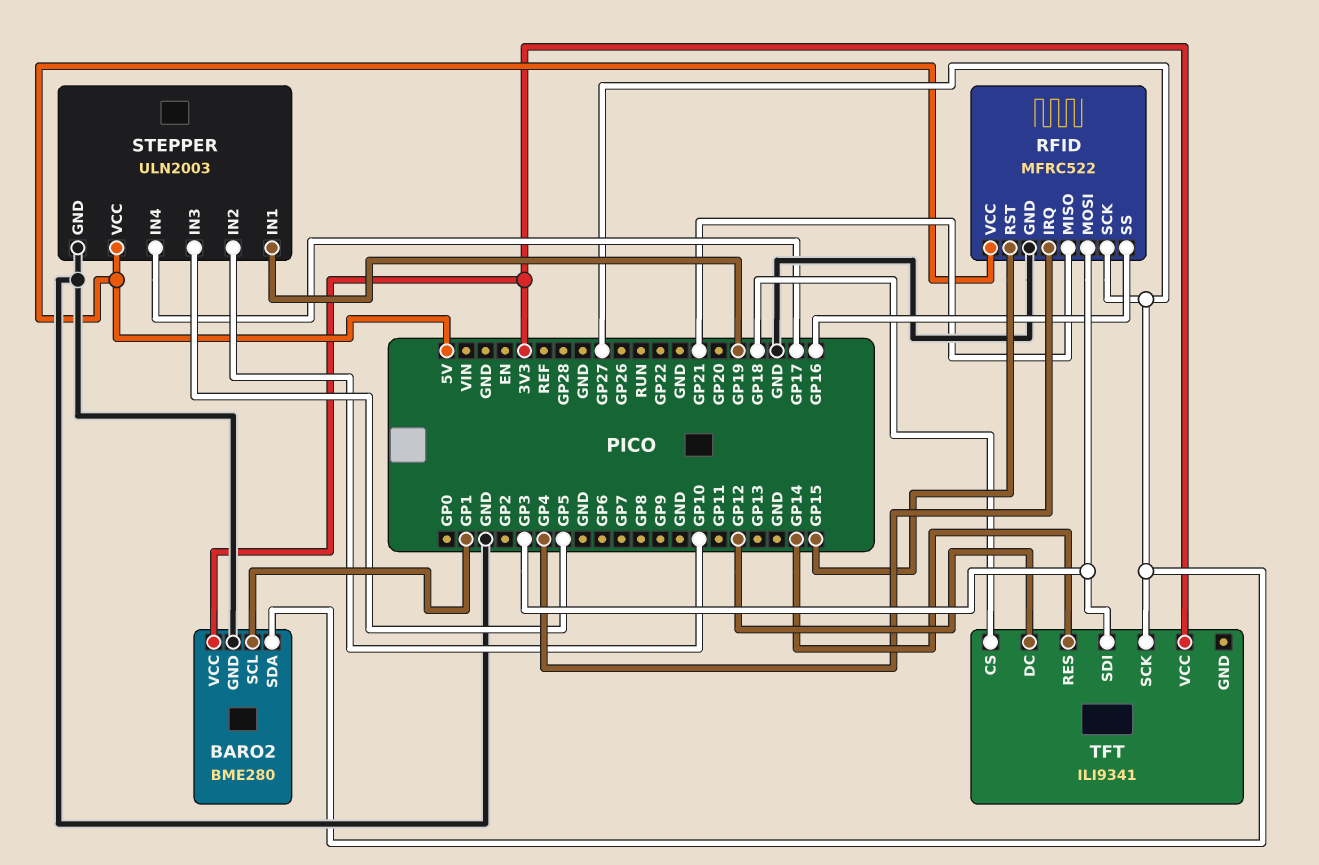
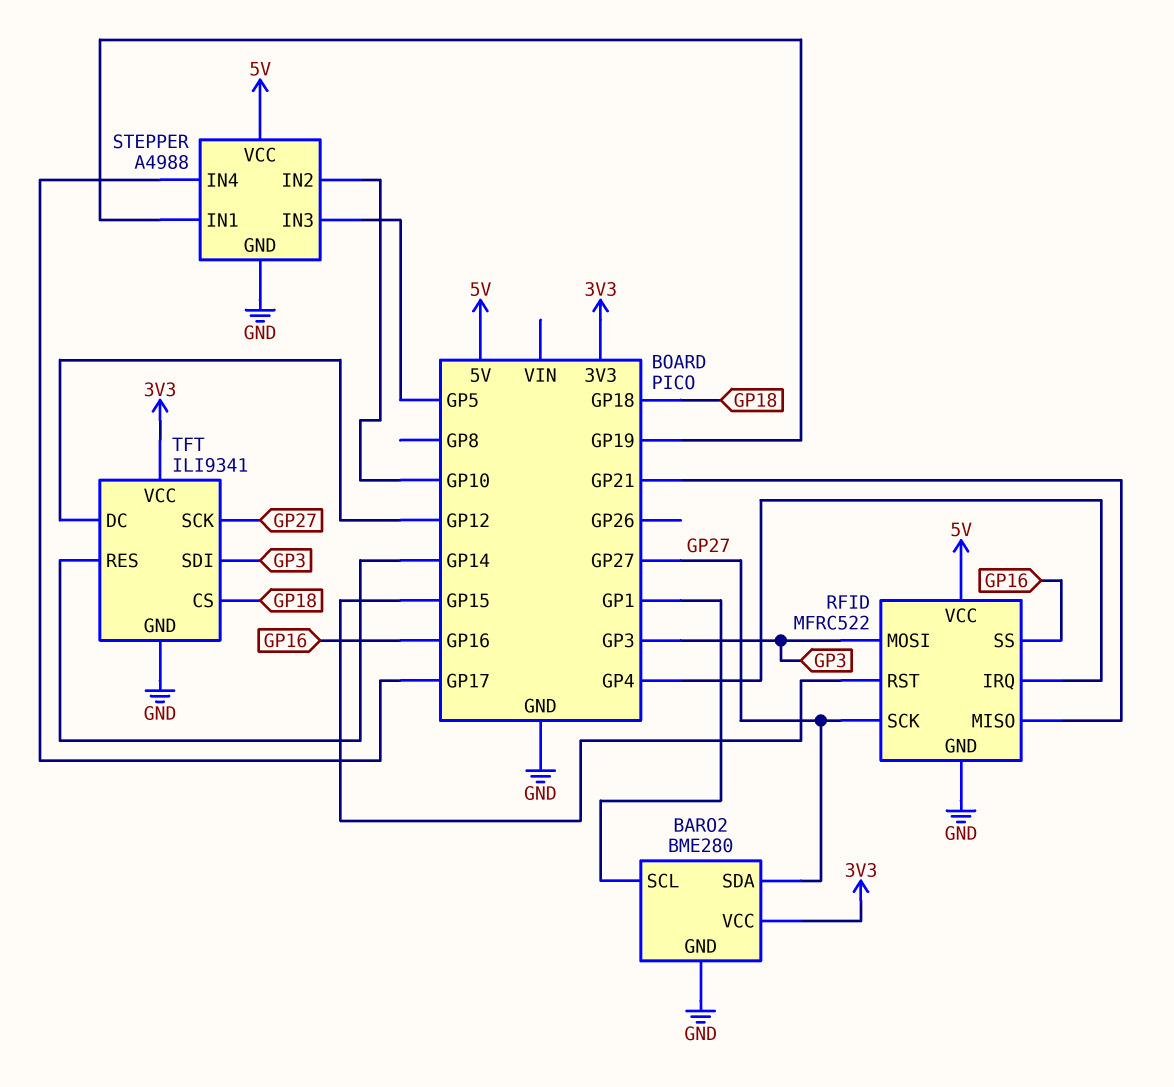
STEPPER: ULN2003 -> A4988
TFT pin GND: none -> GND

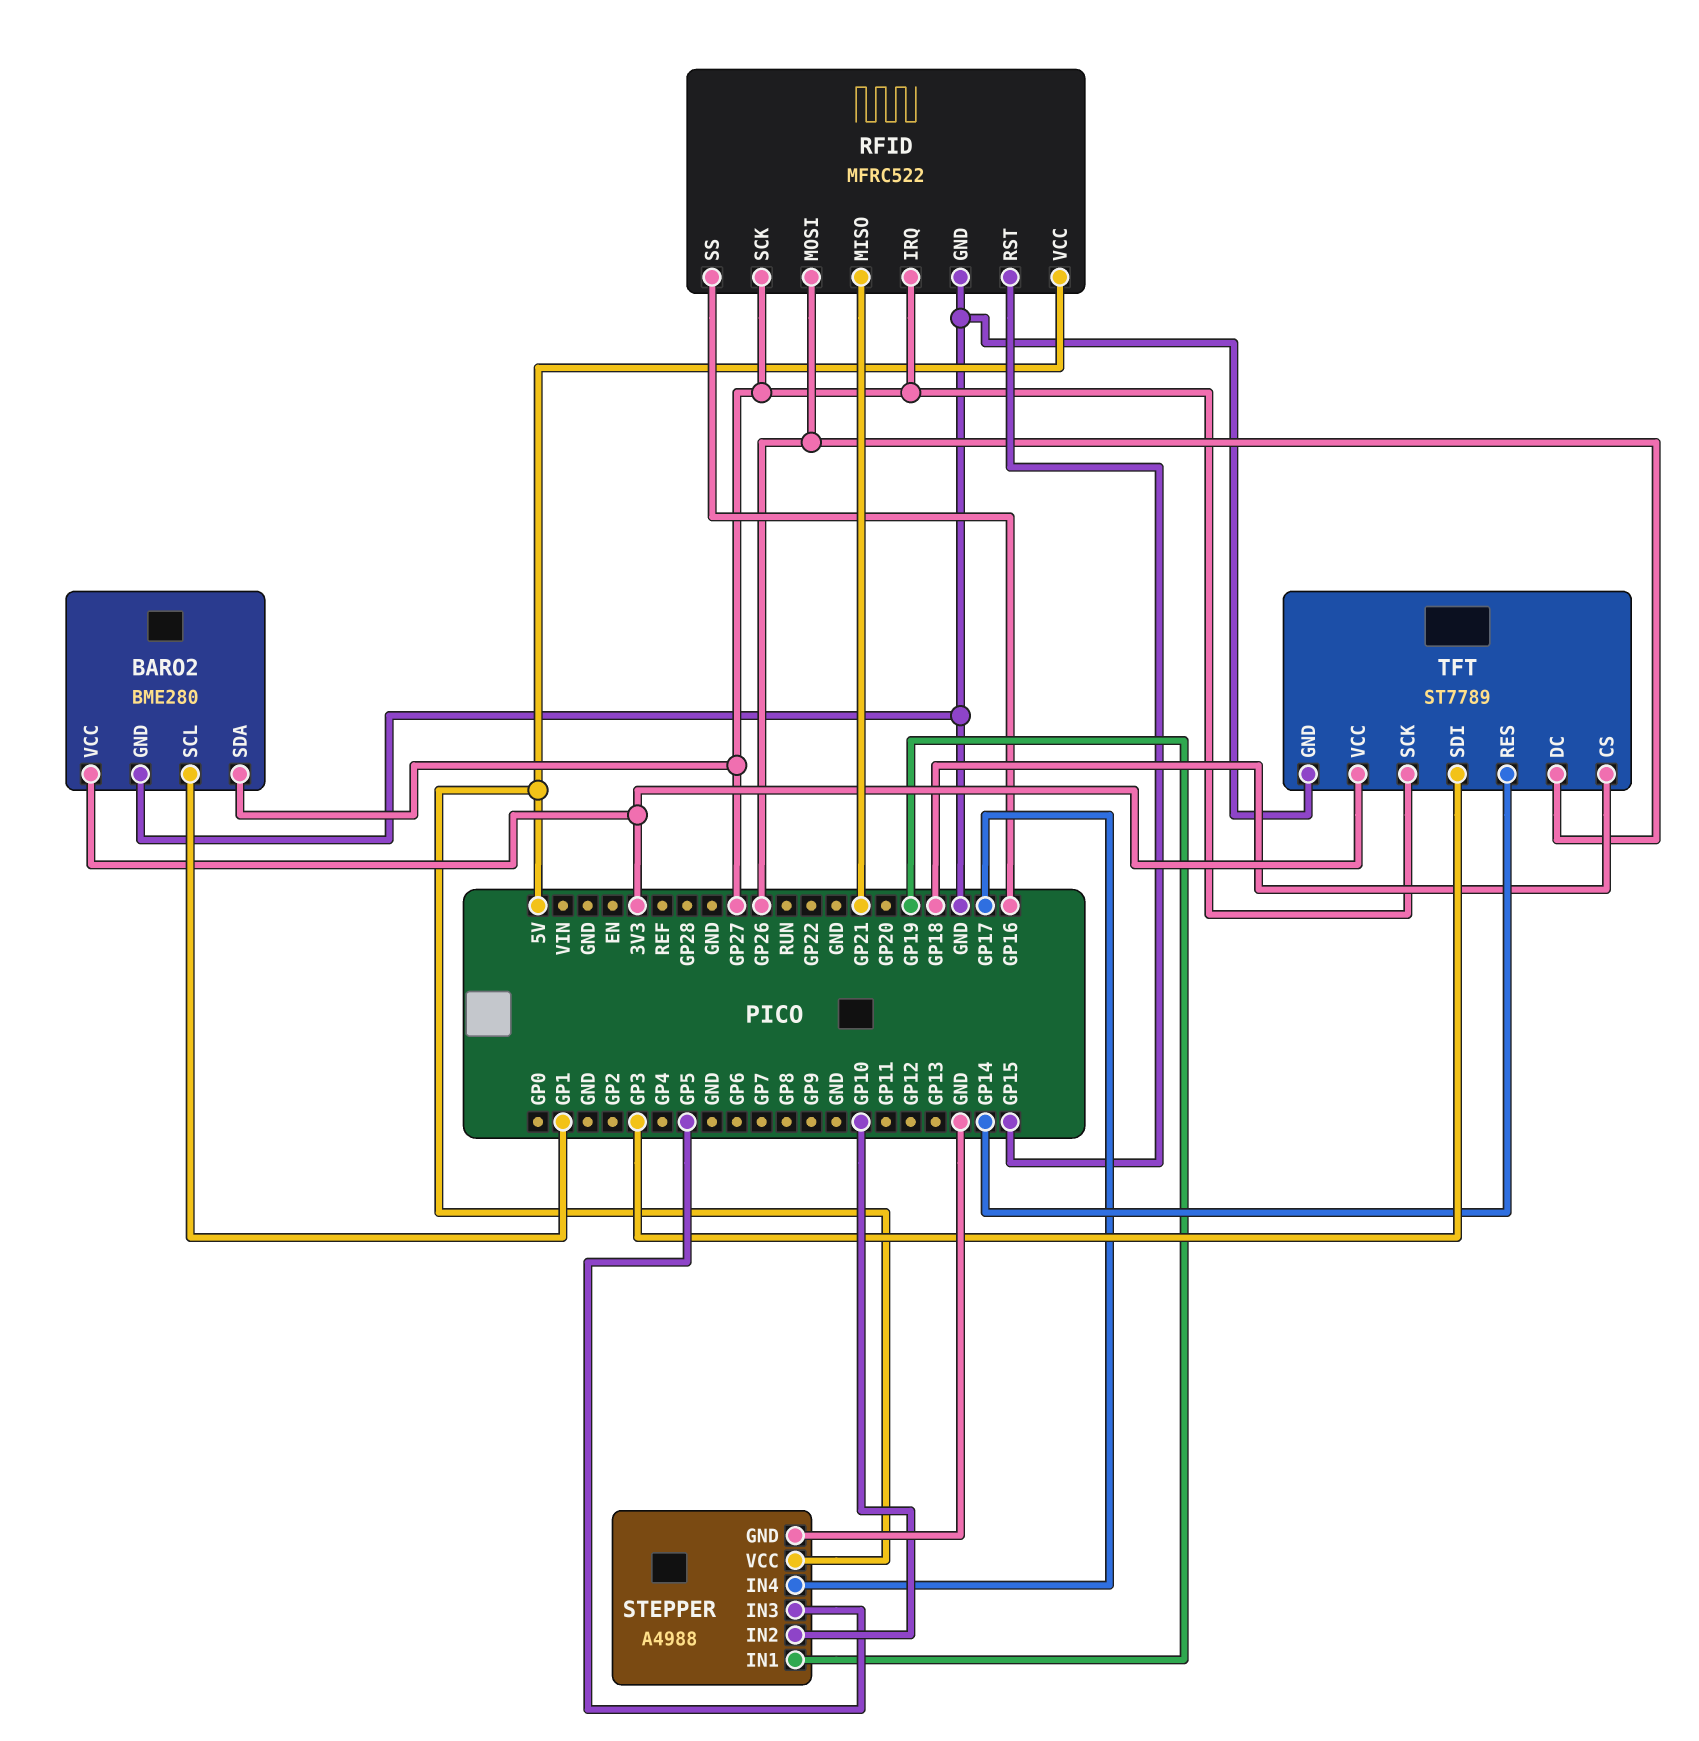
RFID pin IRQ: GP4 -> GP27
RFID pin MOSI: GP3 -> GP26
TFT: ILI9341 -> ST7789
TFT pin DC: GP12 -> GP26

